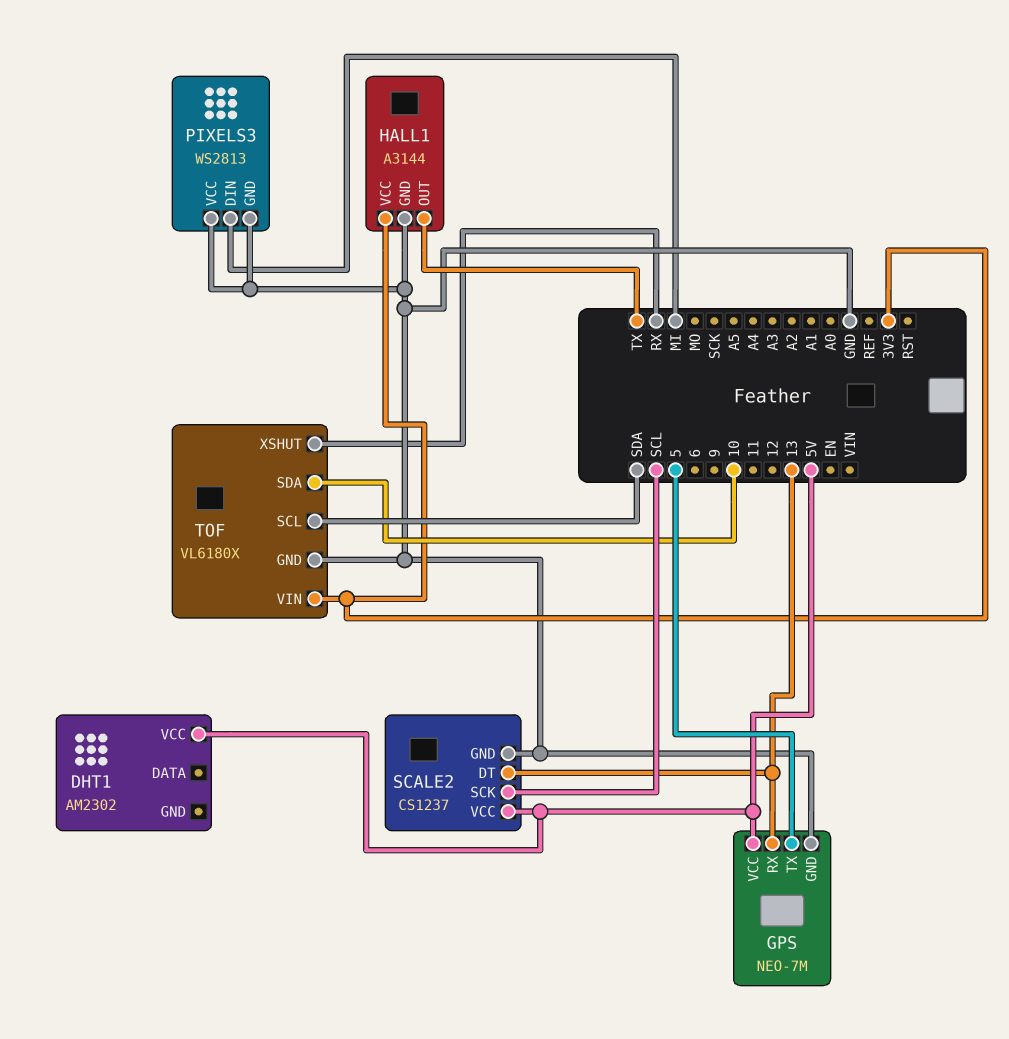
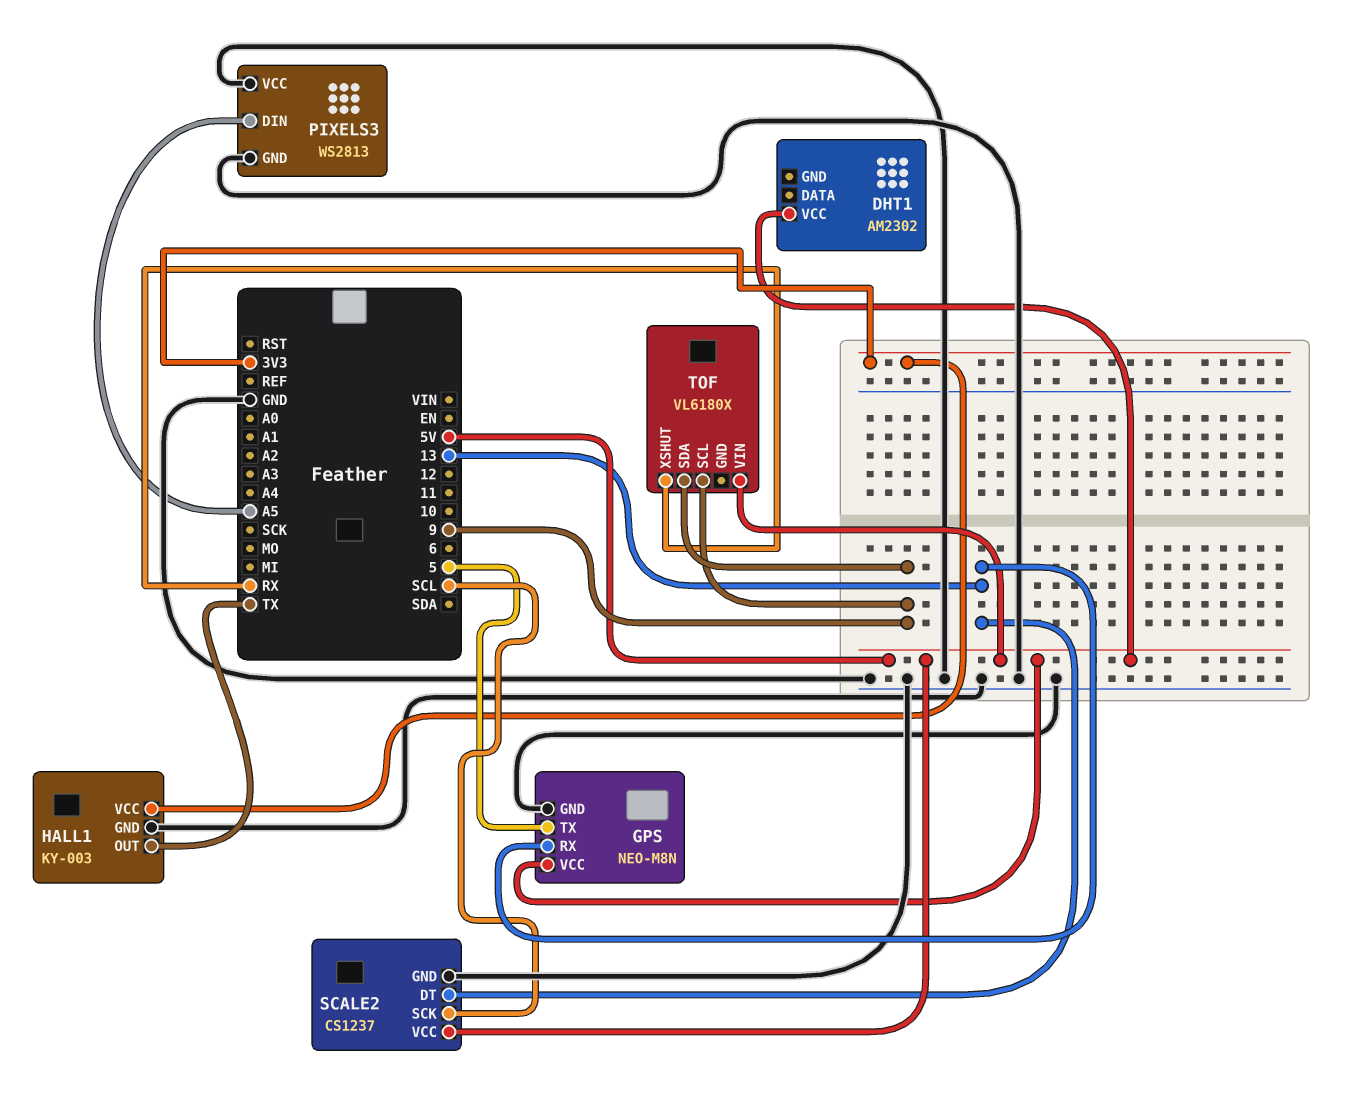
GPS: NEO-7M -> NEO-M8N
HALL1: A3144 -> KY-003
PIXELS3 pin DIN: MI -> A5
TOF pin GND: GND -> none
TOF pin SCL: SDA -> 9
TOF pin SDA: 10 -> 9
TOF pin VIN: 3V3 -> 5V

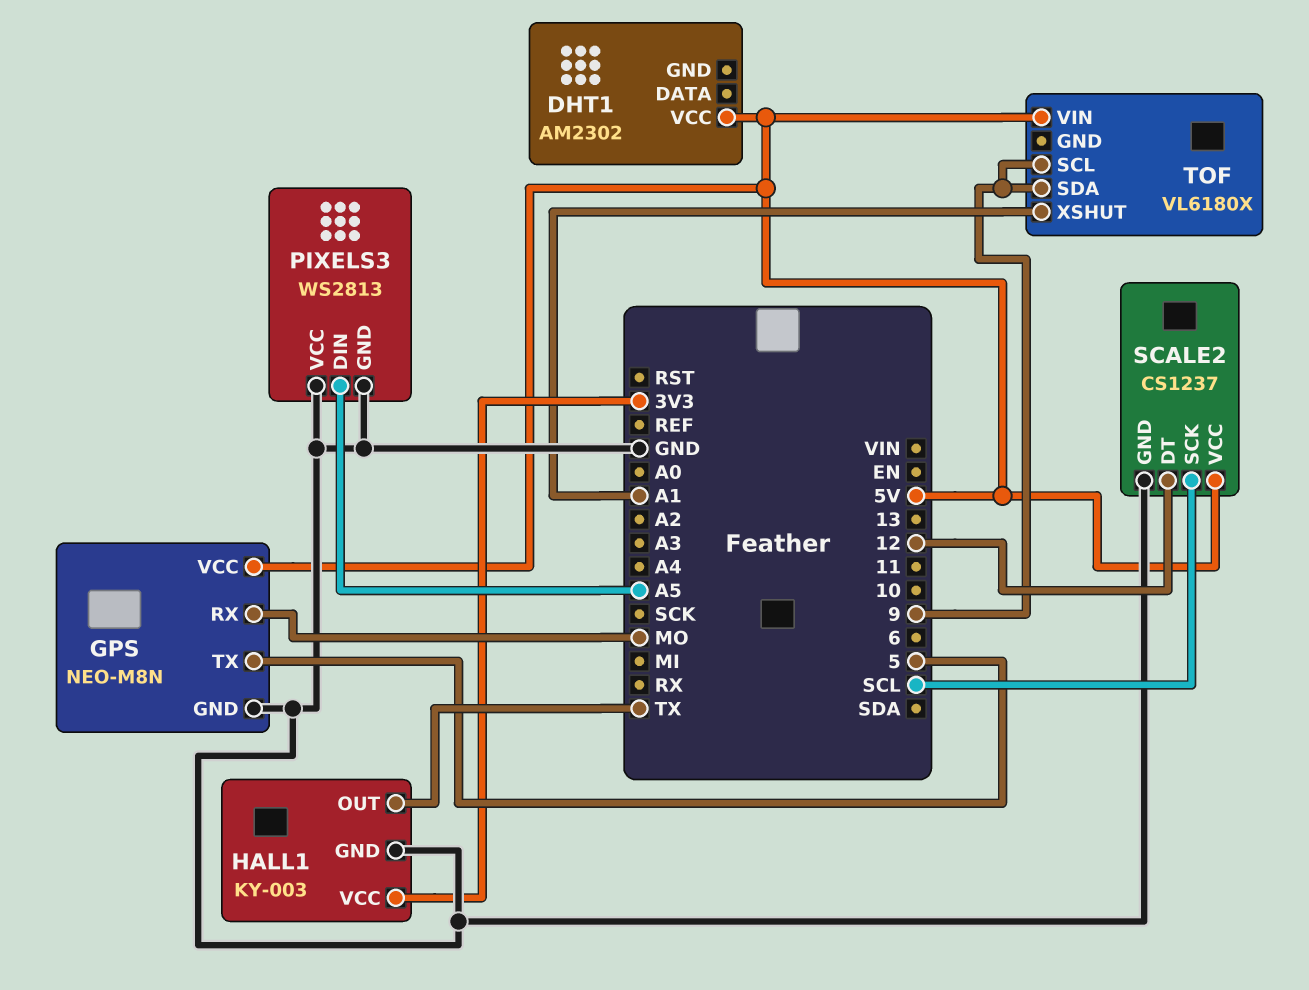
GPS pin RX: 13 -> MO
SCALE2 pin DT: 13 -> 12
TOF pin XSHUT: RX -> A1

